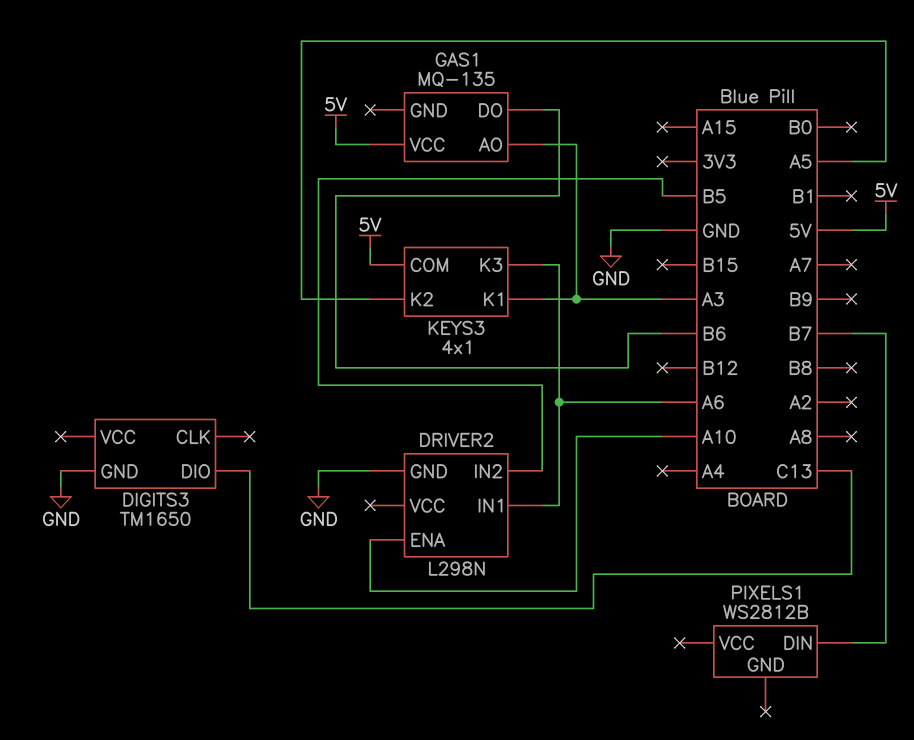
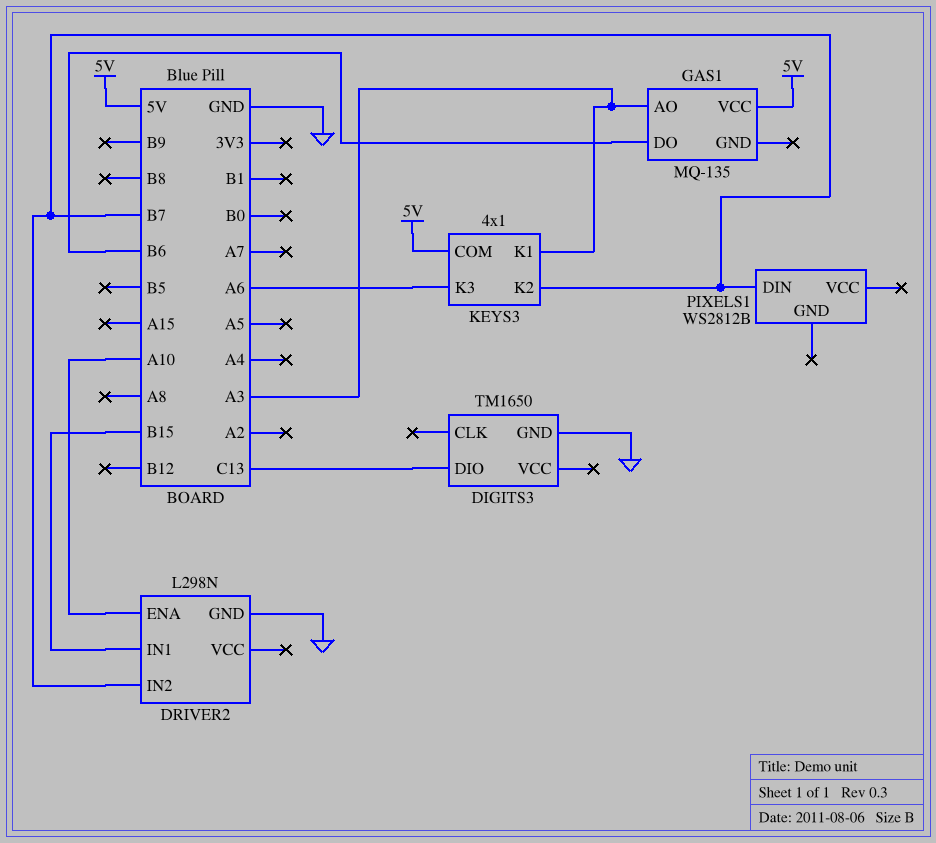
DRIVER2 pin IN1: A6 -> B15
DRIVER2 pin IN2: B5 -> B7
KEYS3 pin K2: A5 -> B7

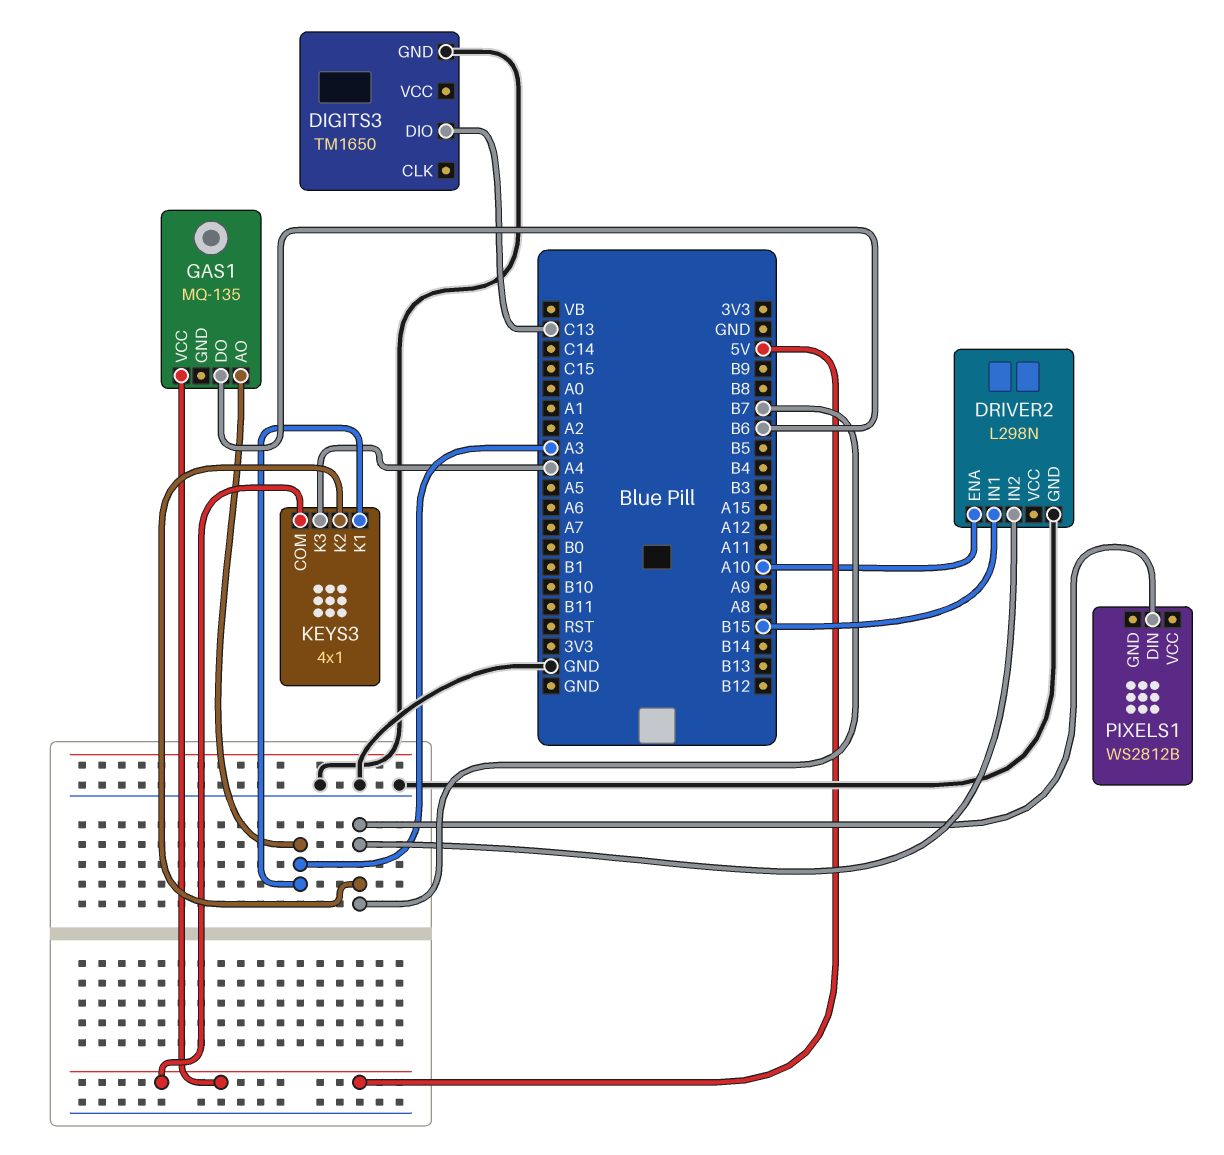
KEYS3 pin K3: A6 -> A4

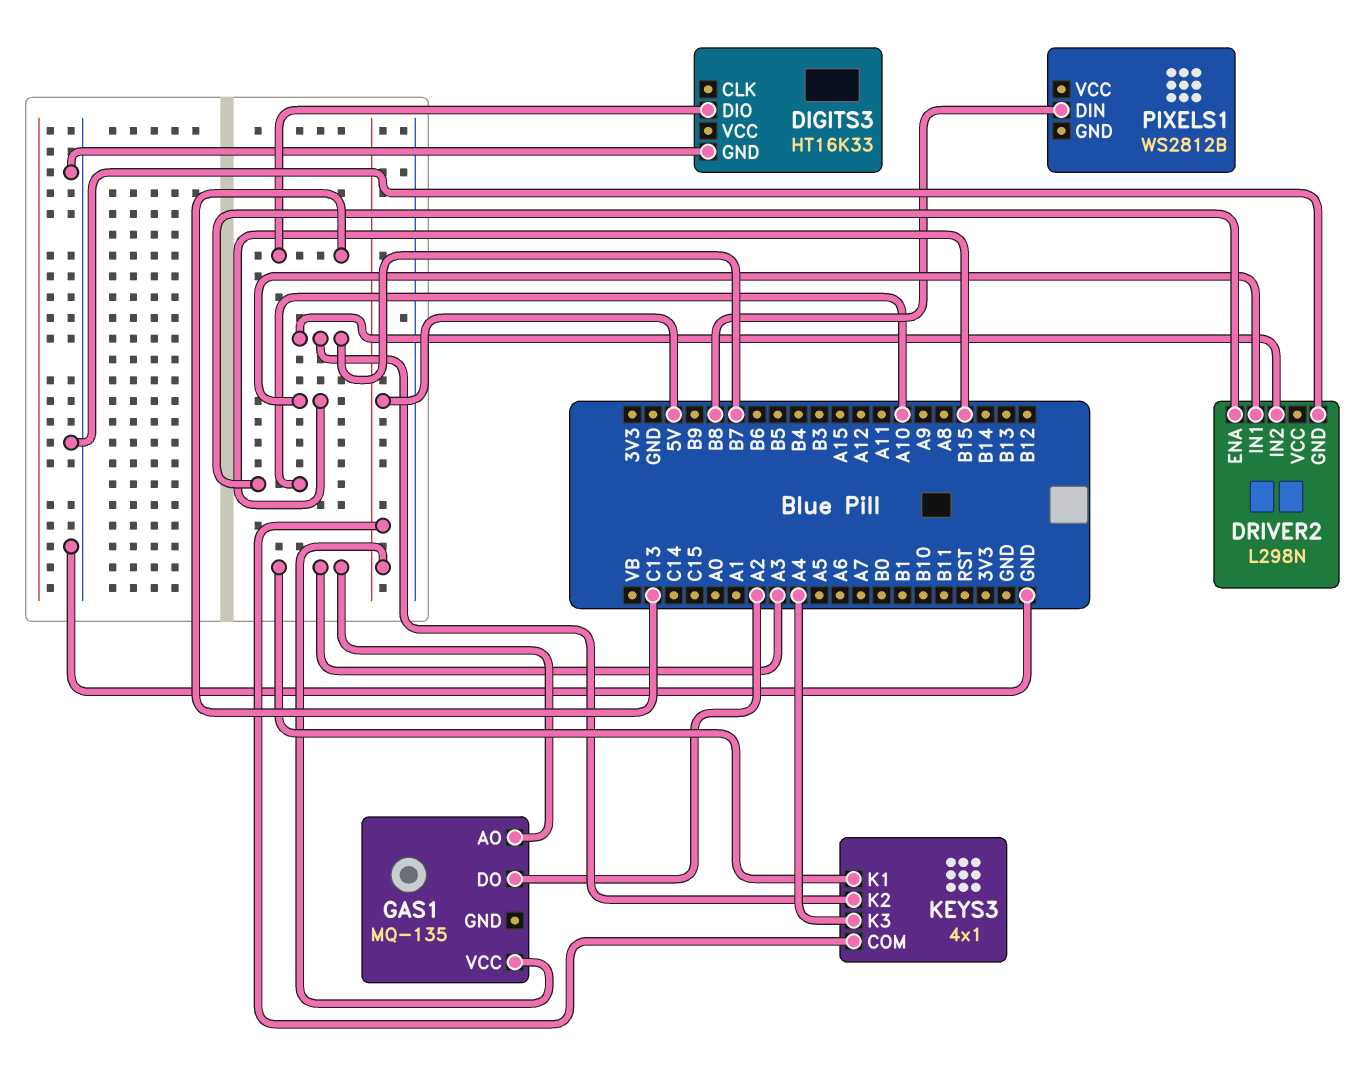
DIGITS3: TM1650 -> HT16K33
GAS1 pin DO: B6 -> A2
PIXELS1 pin DIN: B7 -> B8

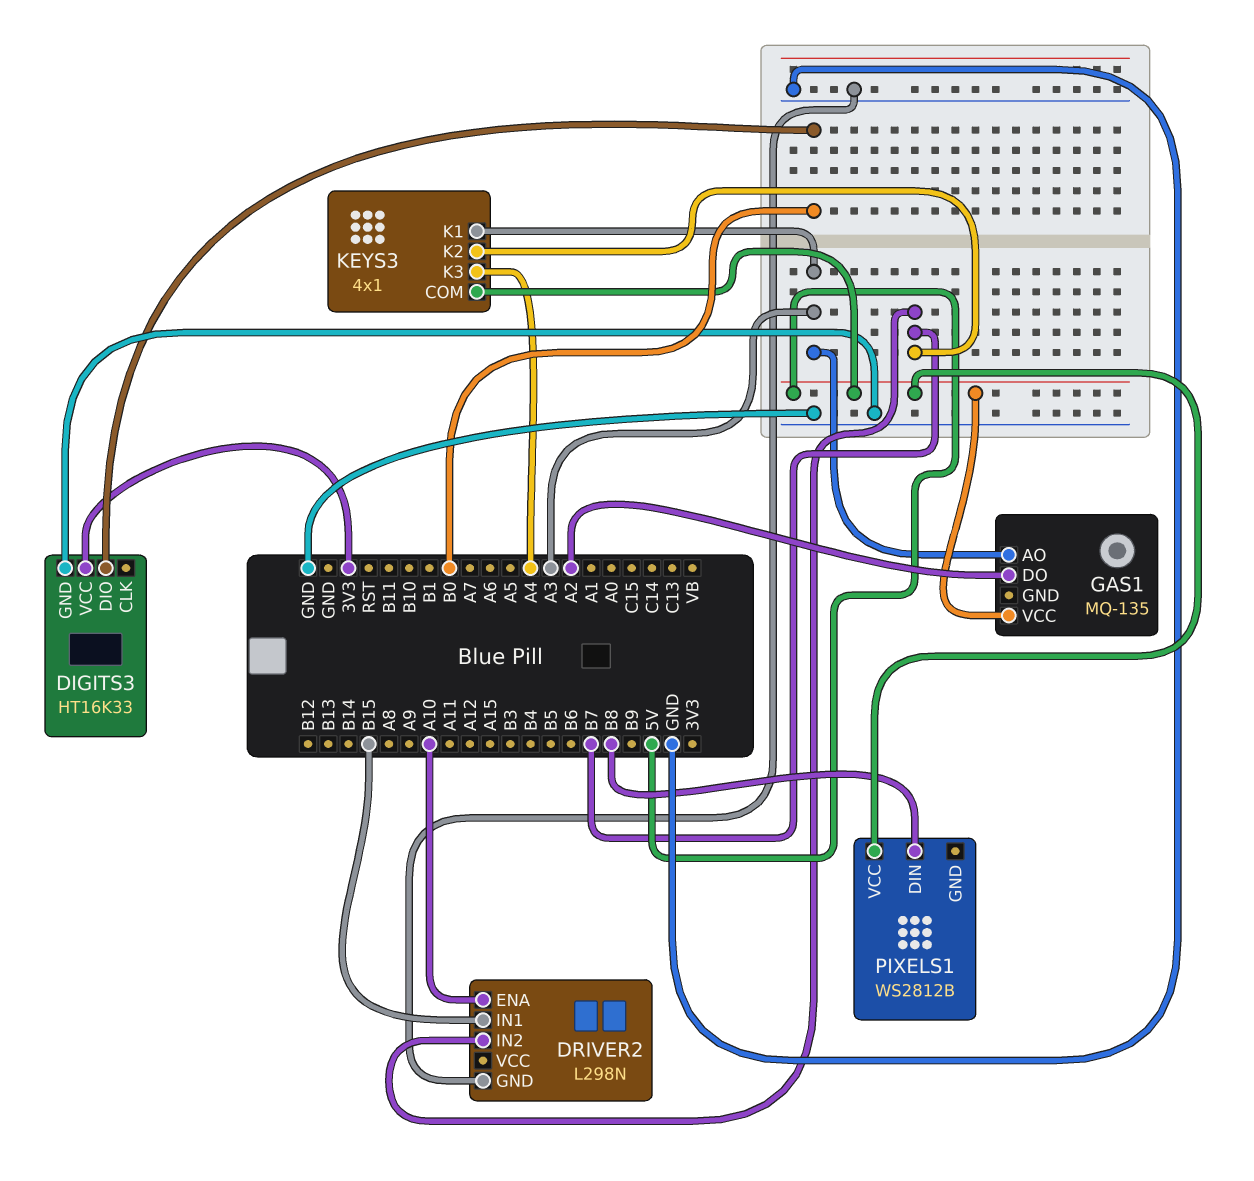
DIGITS3 pin DIO: C13 -> B0
DIGITS3 pin VCC: none -> 3V3
PIXELS1 pin VCC: none -> 5V

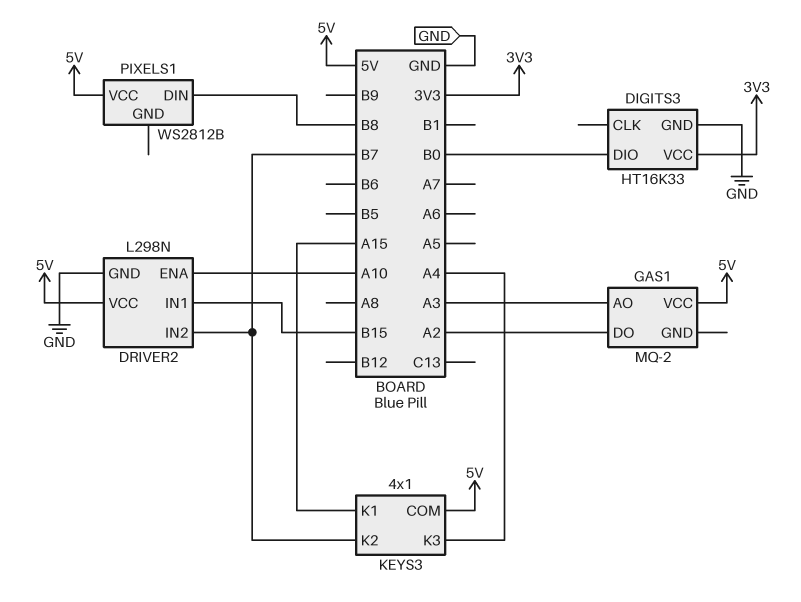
DRIVER2 pin VCC: none -> 5V
GAS1: MQ-135 -> MQ-2
KEYS3 pin K1: A3 -> A15

